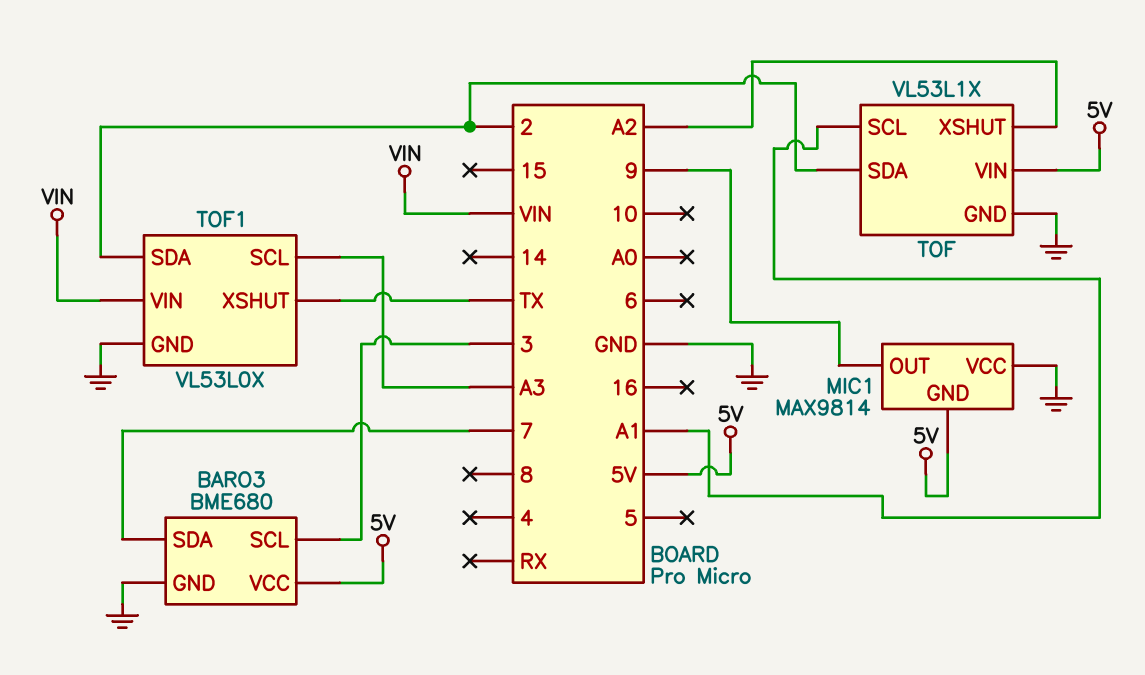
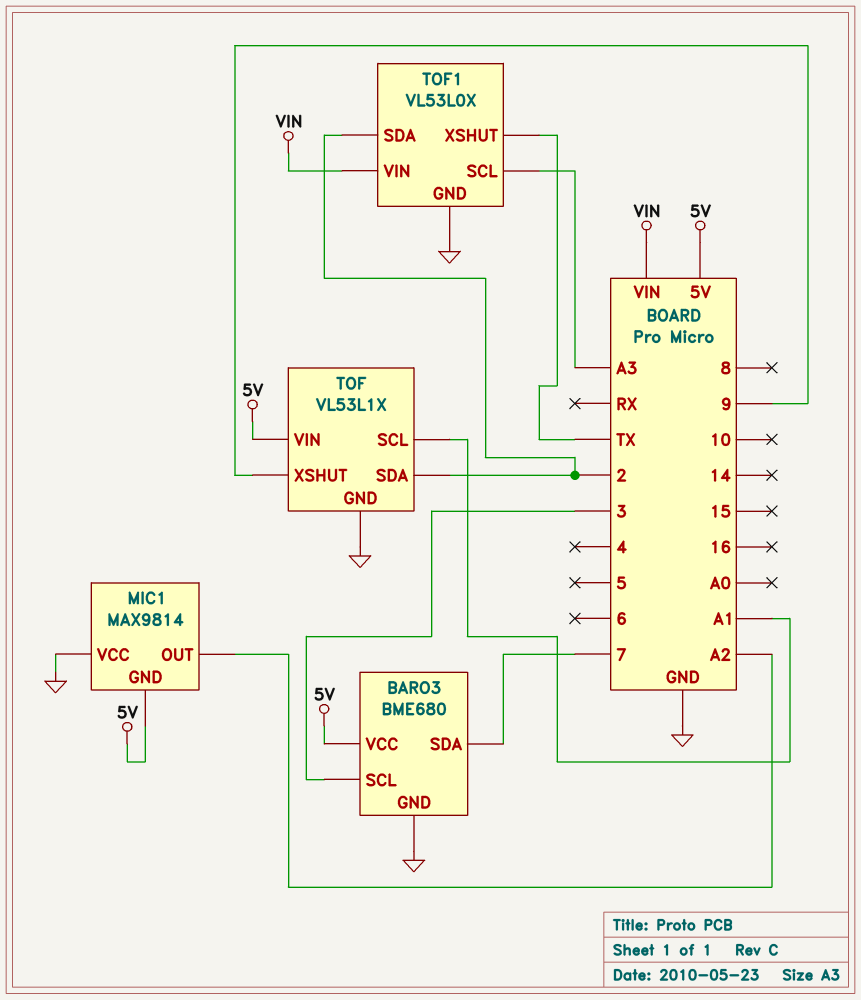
MIC1 pin OUT: 9 -> A2
TOF pin XSHUT: A2 -> 9

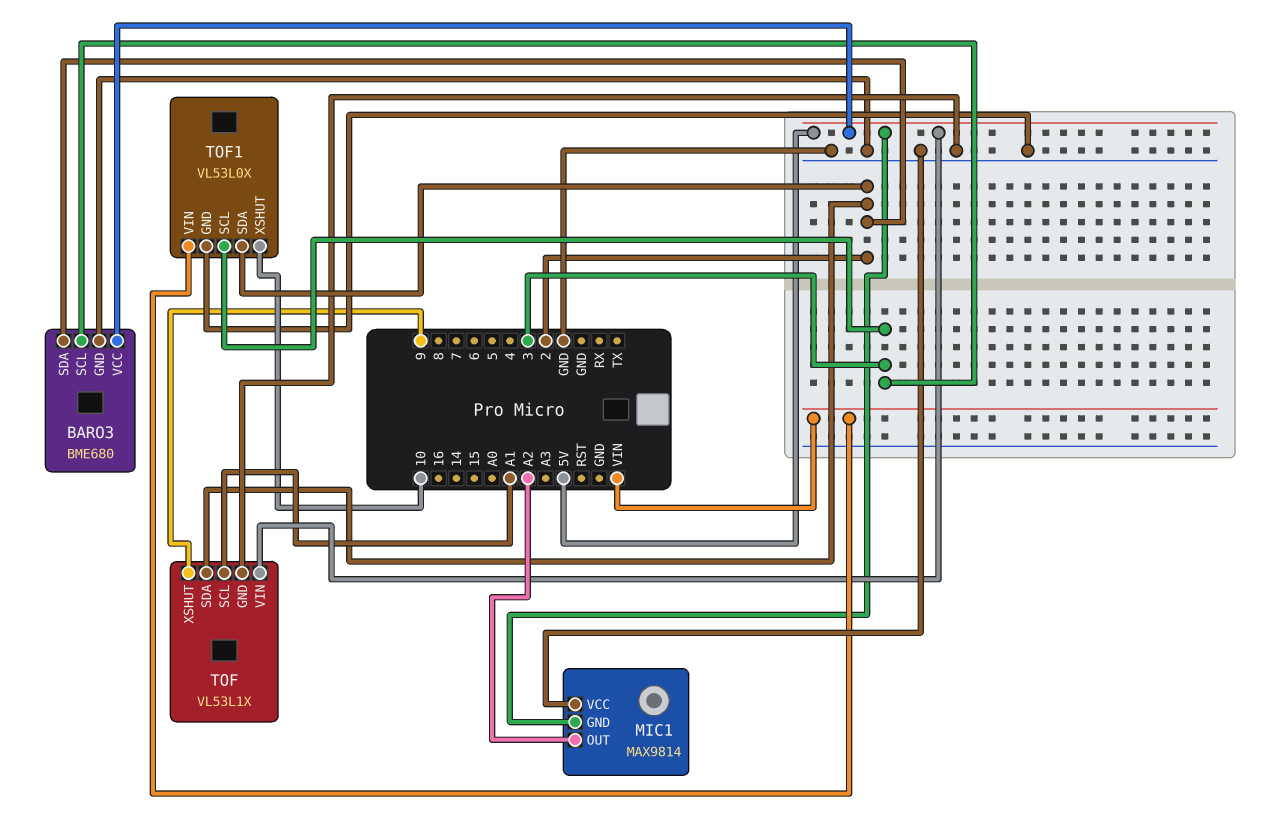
BARO3 pin SDA: 7 -> 2
TOF1 pin SCL: A3 -> 3
TOF1 pin XSHUT: TX -> 10

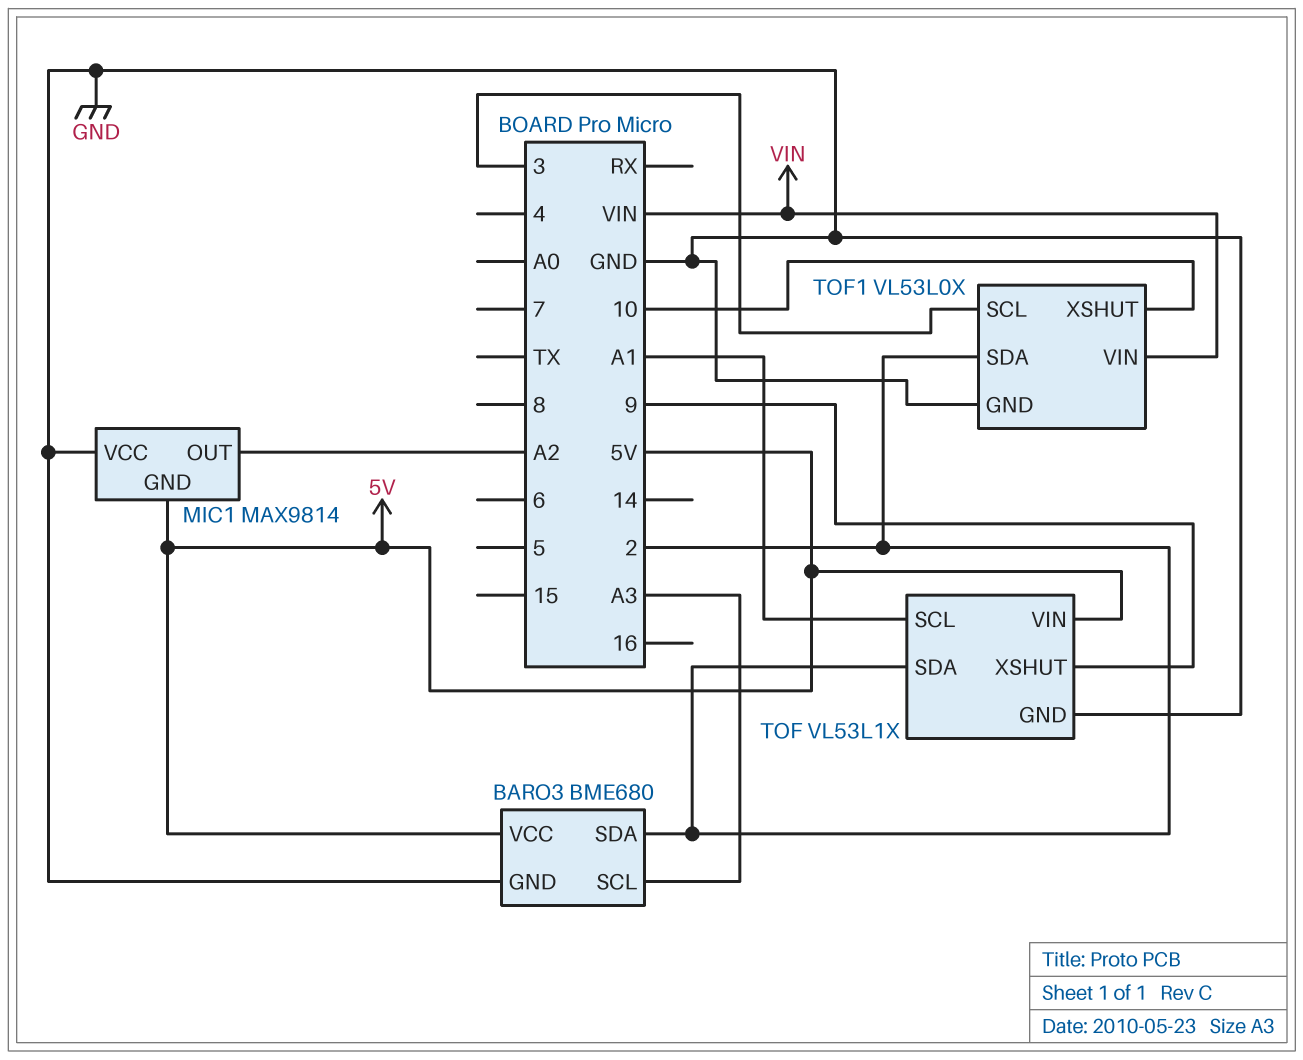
BARO3 pin SCL: 3 -> A3

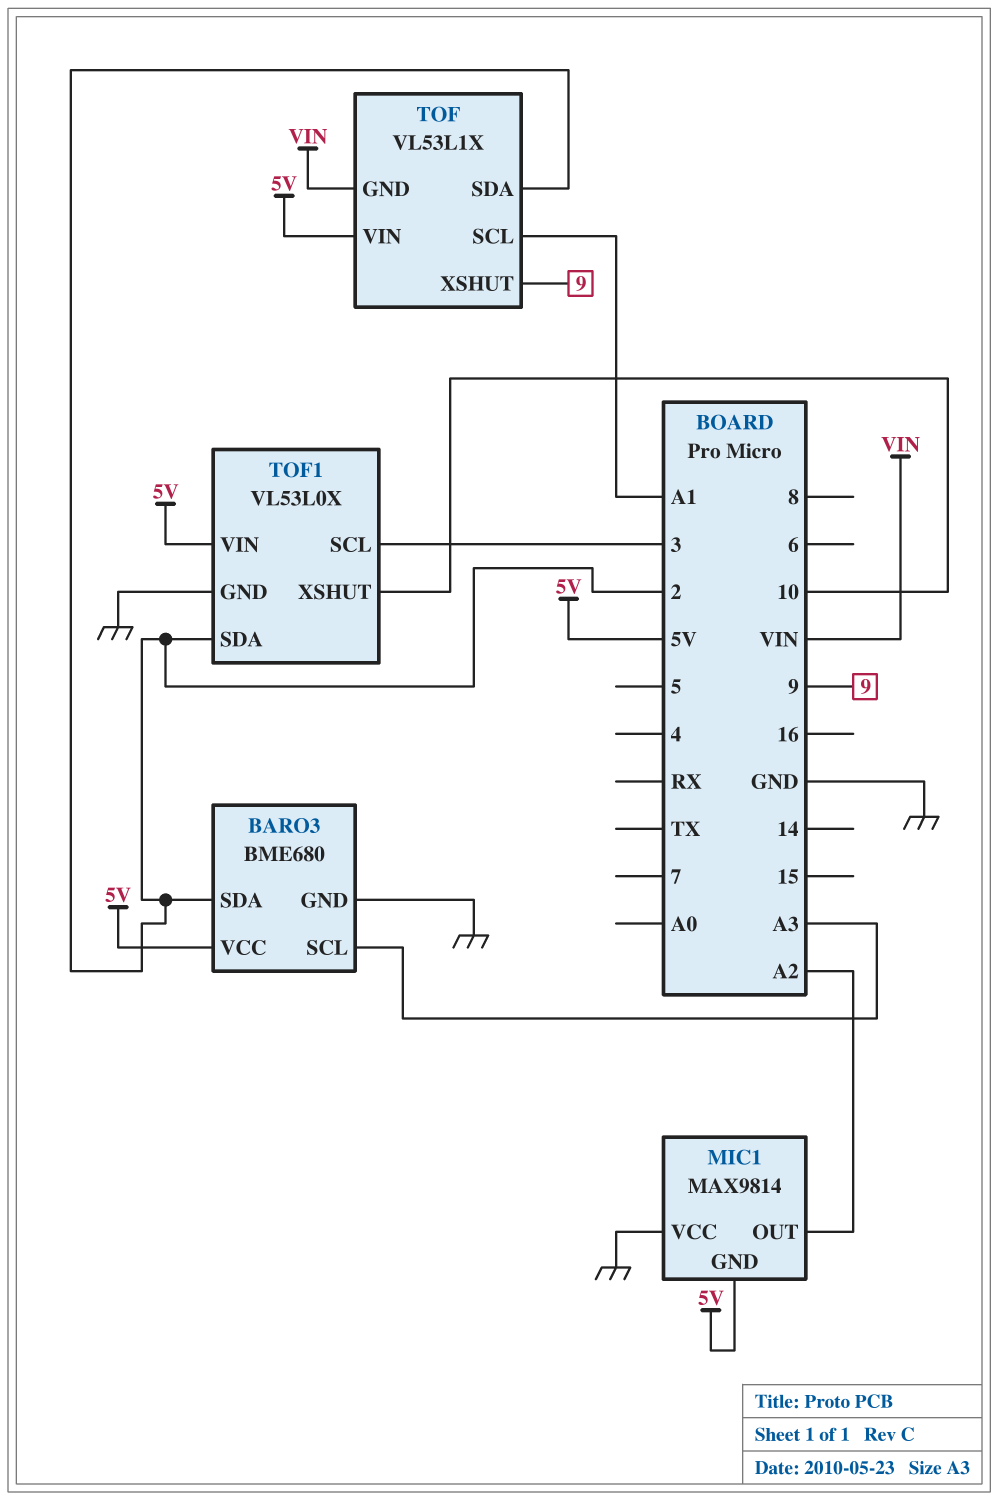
TOF pin GND: GND -> VIN
TOF1 pin VIN: VIN -> 5V

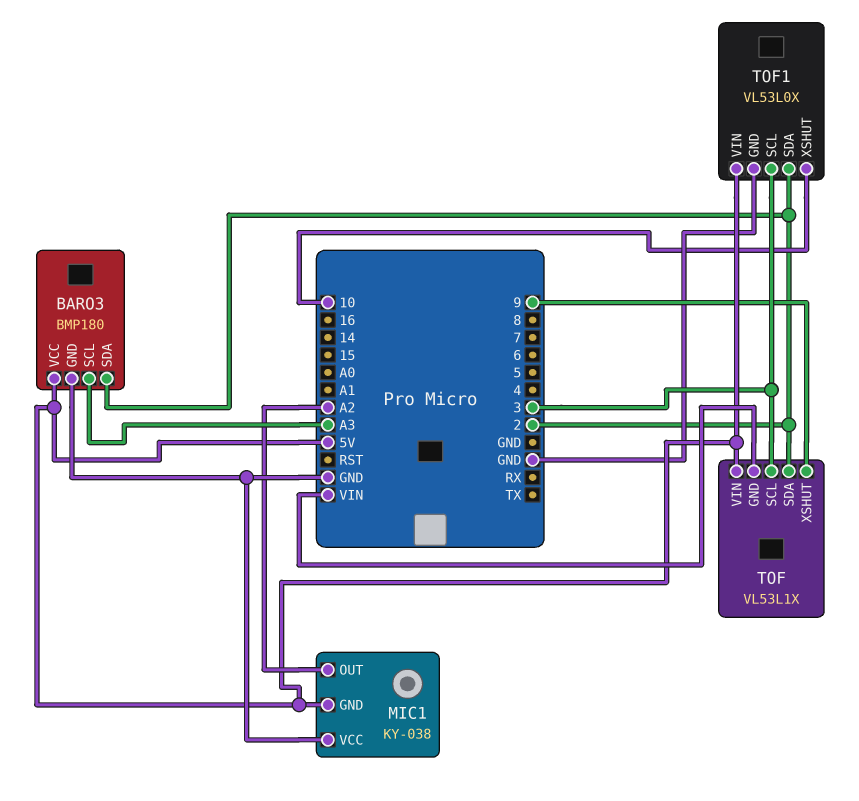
BARO3: BME680 -> BMP180
MIC1: MAX9814 -> KY-038
TOF pin SCL: A1 -> 3

